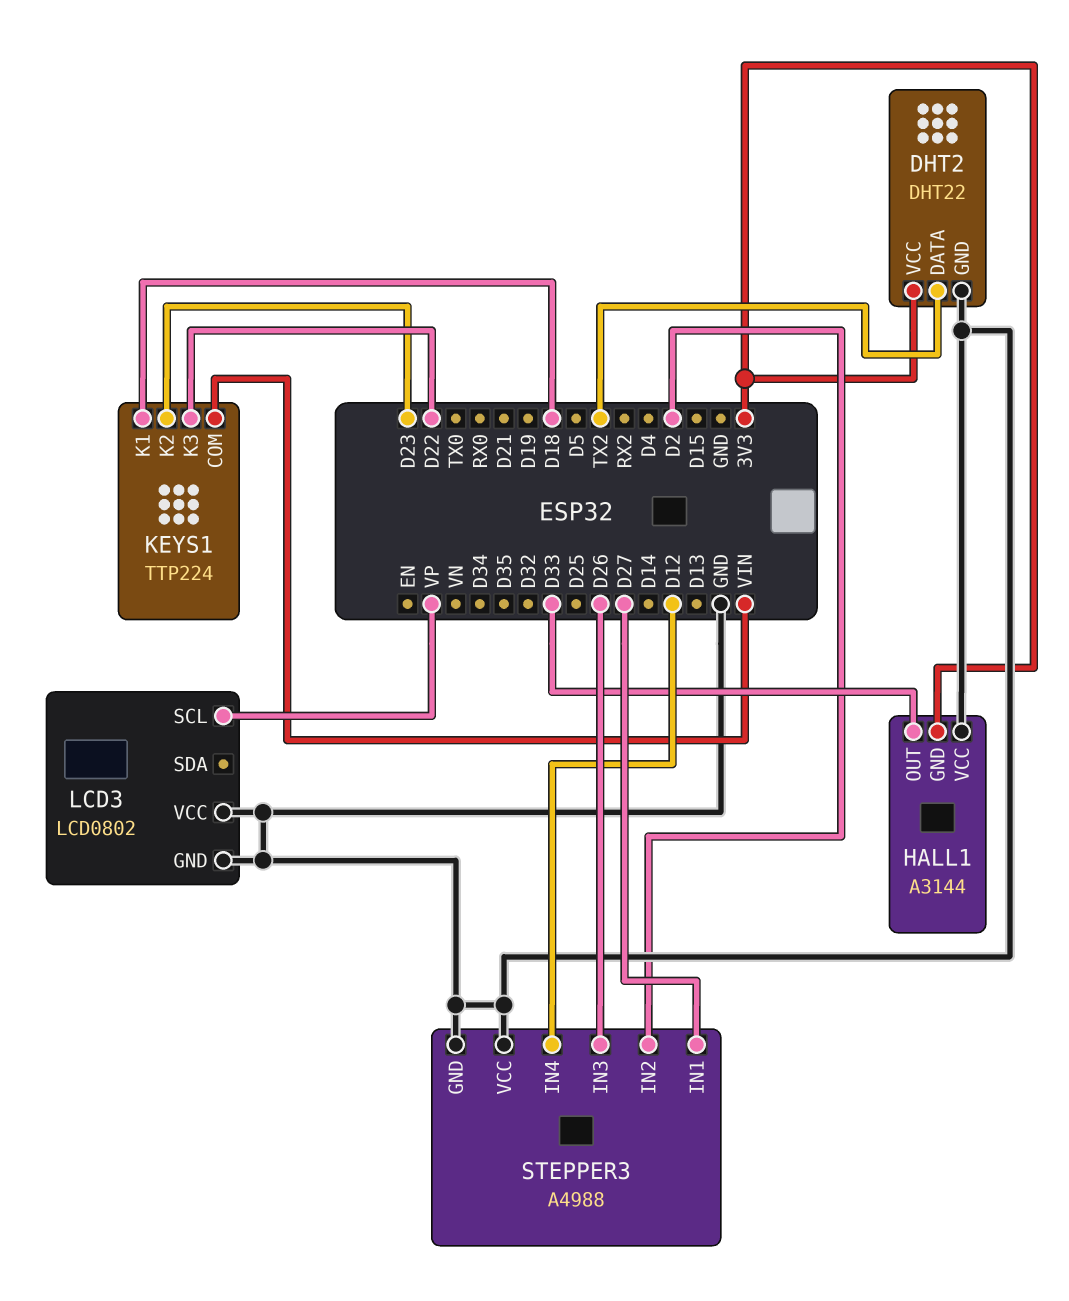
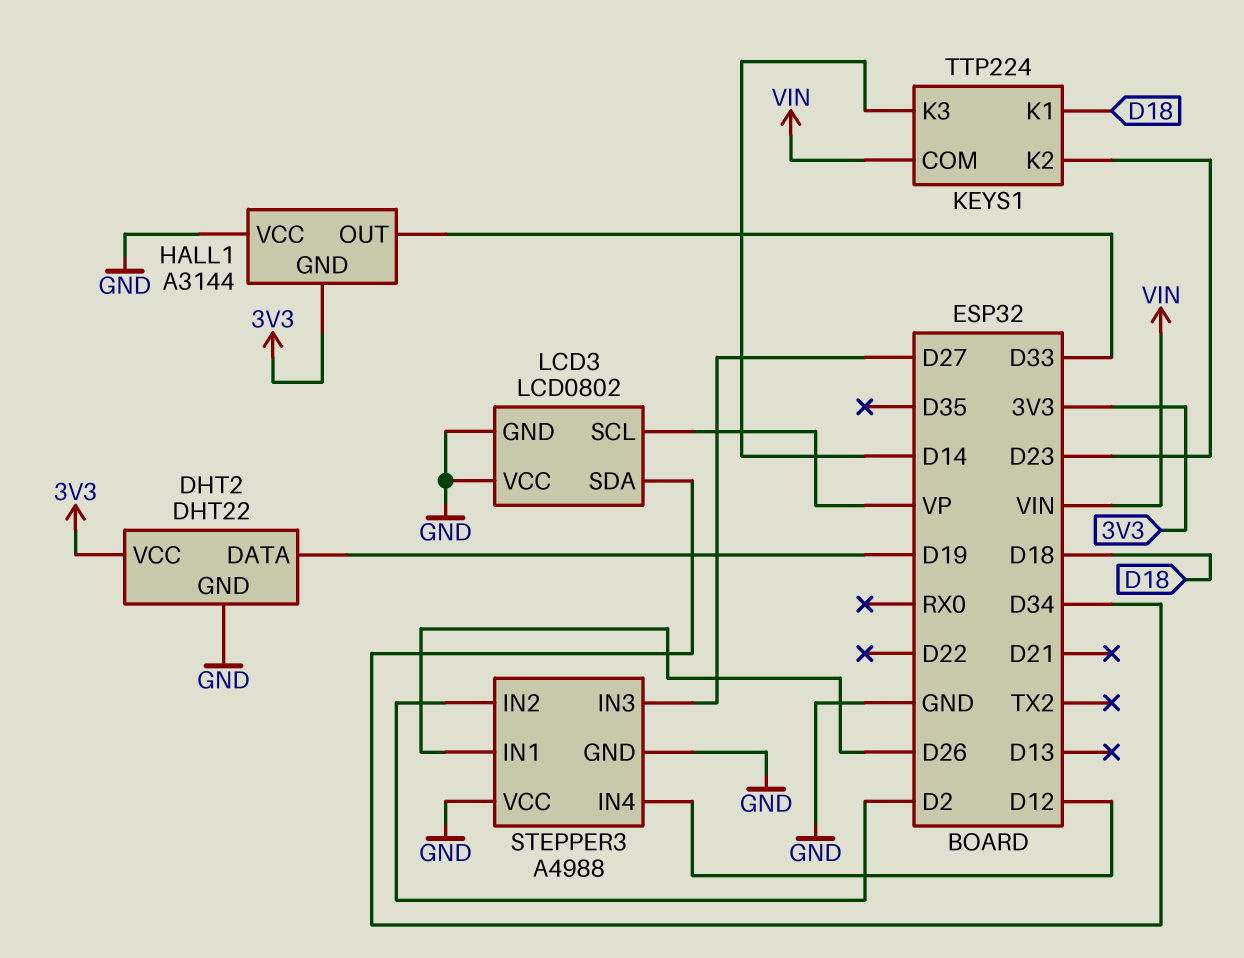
DHT2 pin DATA: TX2 -> D19
KEYS1 pin K3: D22 -> D14
LCD3 pin SDA: none -> D34
STEPPER3 pin IN1: D27 -> D26
STEPPER3 pin IN3: D26 -> D27

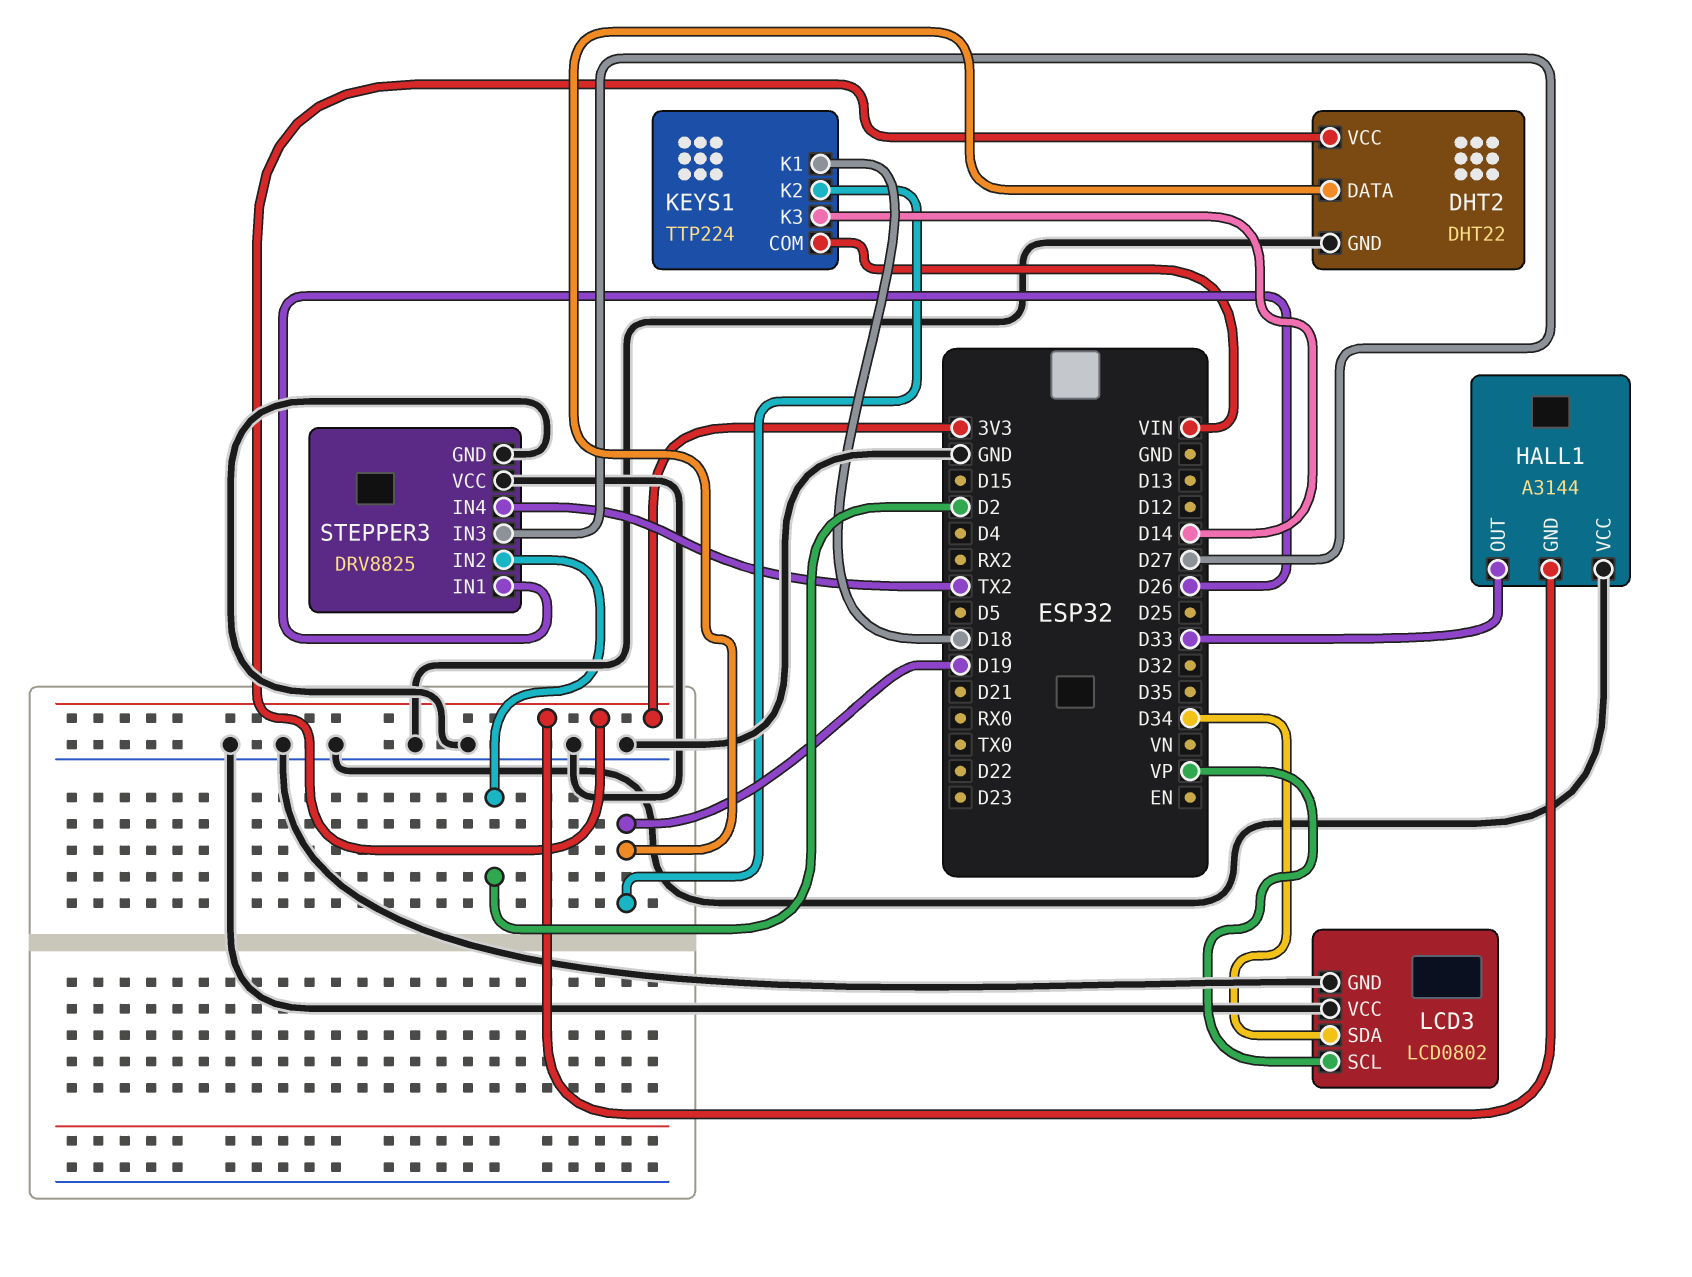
KEYS1 pin K2: D23 -> D19
STEPPER3: A4988 -> DRV8825
STEPPER3 pin IN4: D12 -> TX2

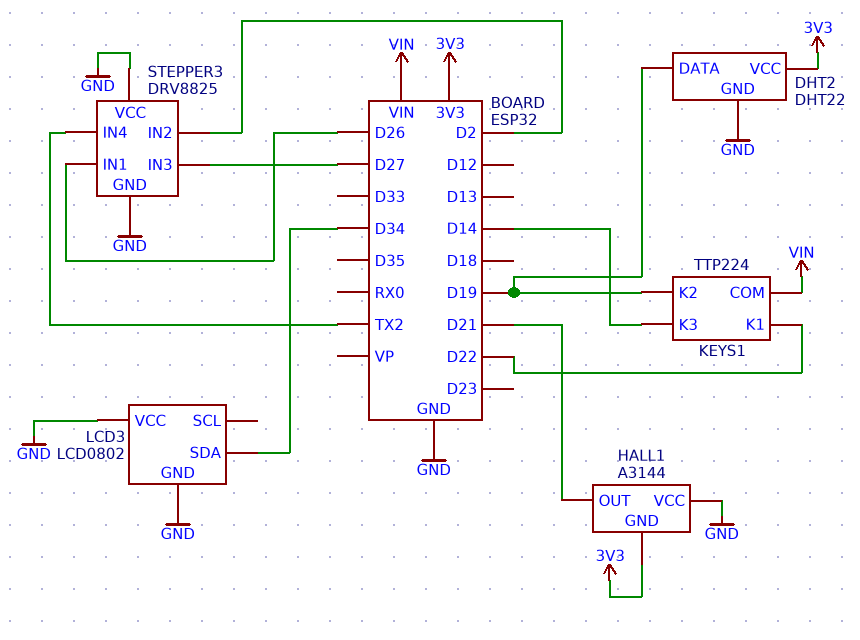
HALL1 pin OUT: D33 -> D21
KEYS1 pin K1: D18 -> D22
LCD3 pin SCL: VP -> none

